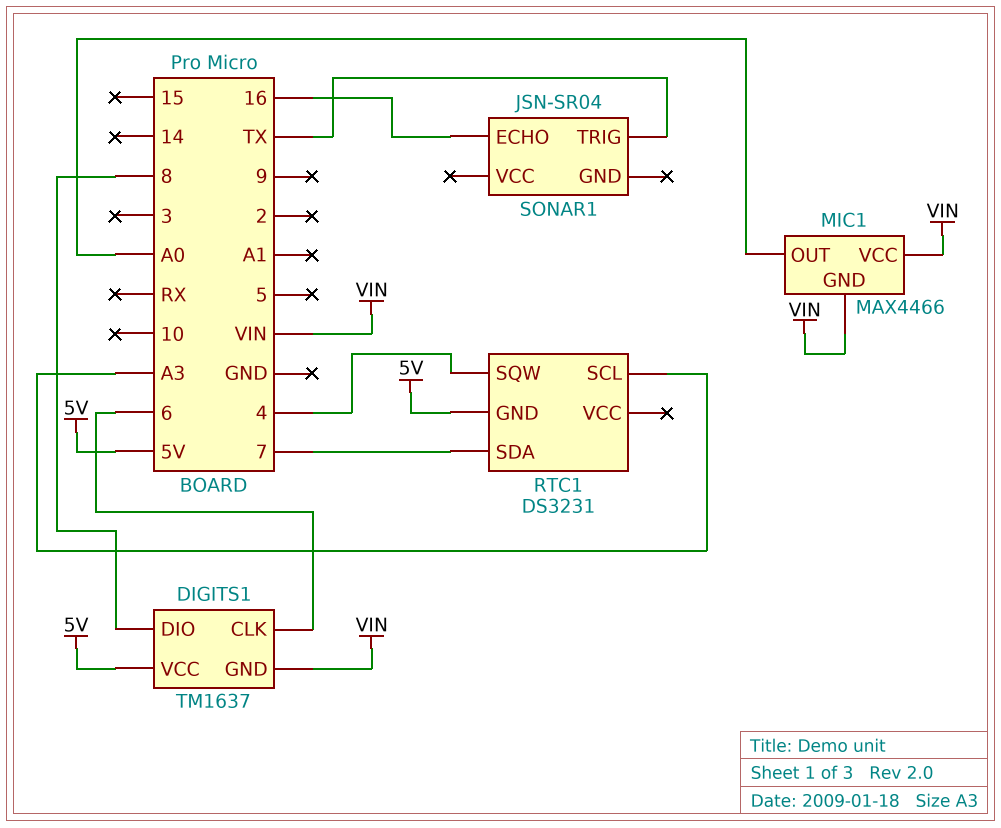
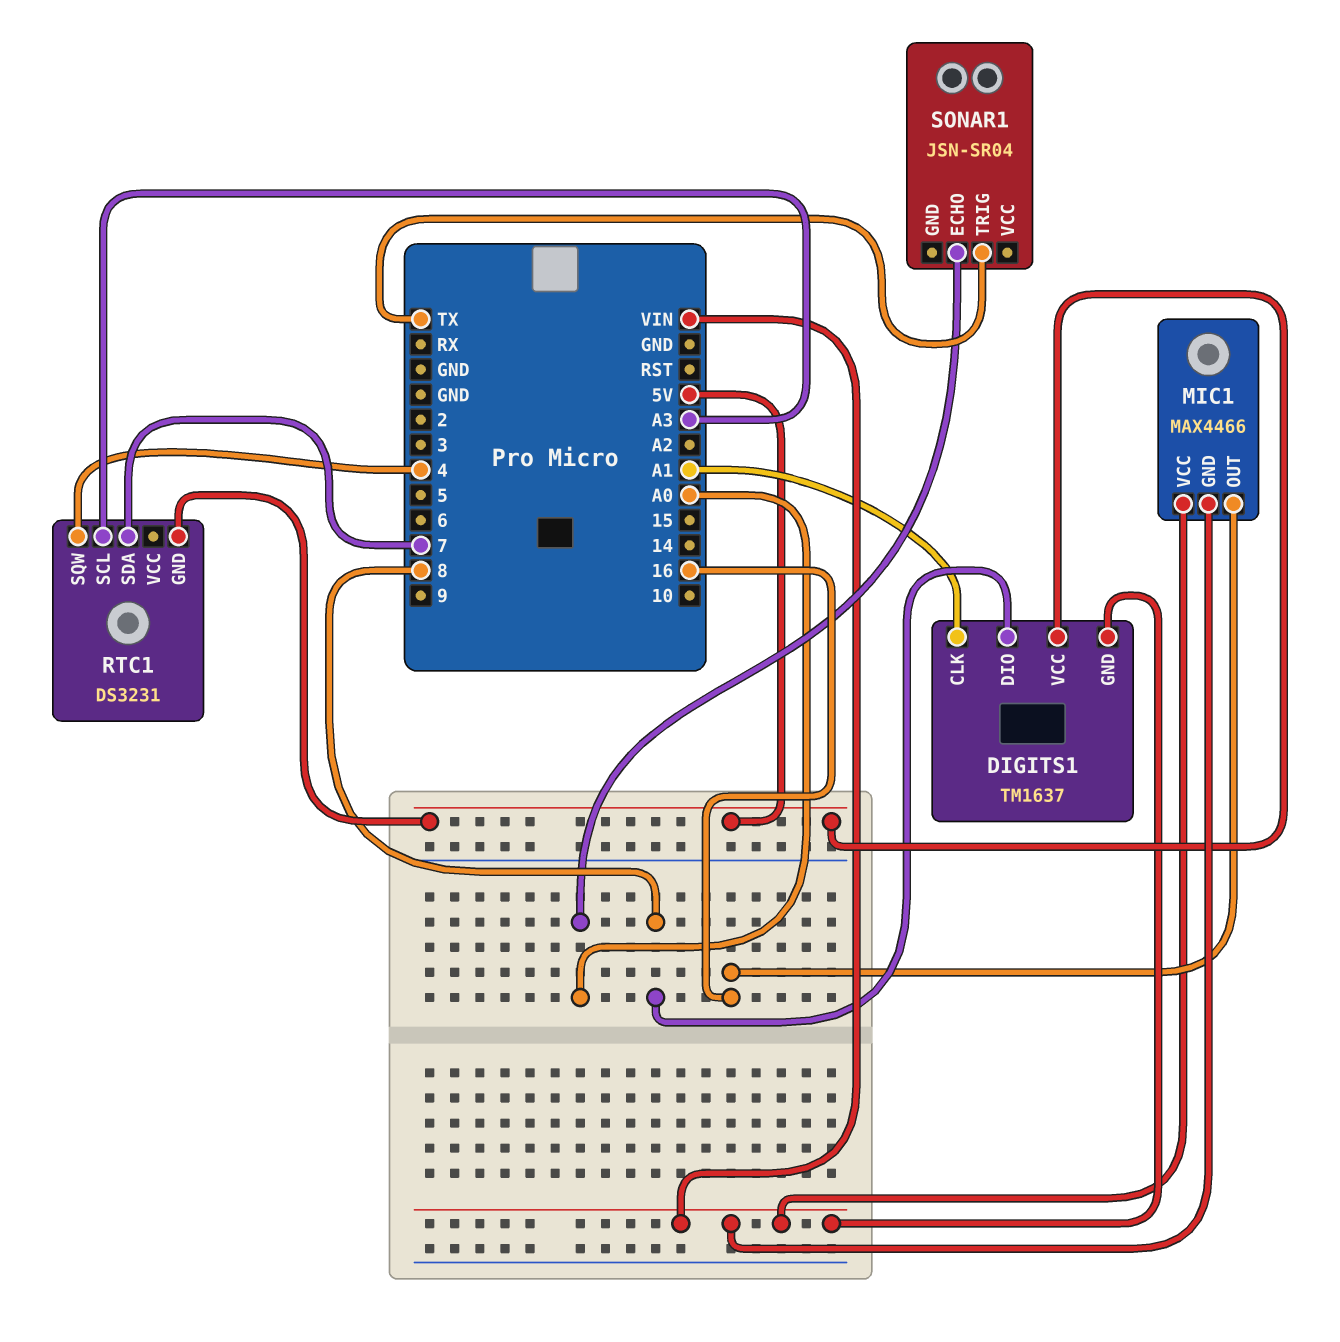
DIGITS1 pin CLK: 6 -> A1
MIC1 pin OUT: A0 -> 16
SONAR1 pin ECHO: 16 -> A0

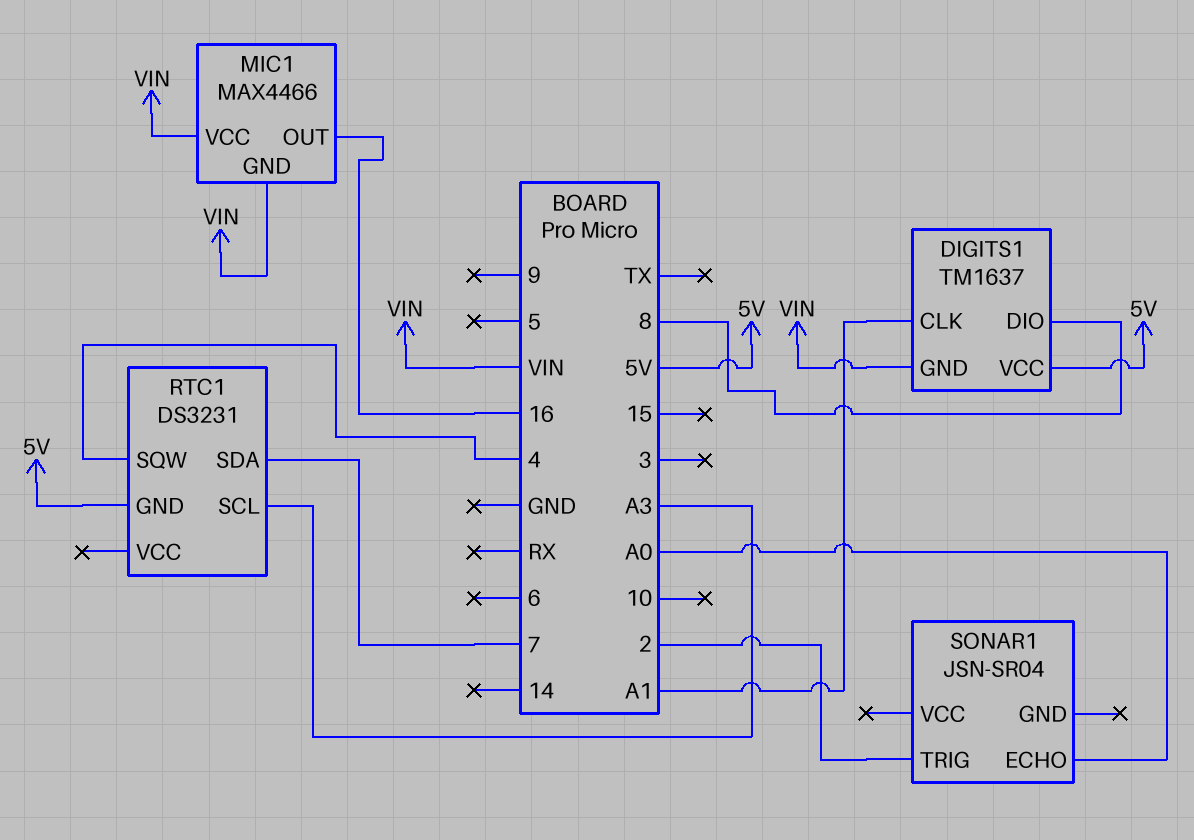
SONAR1 pin TRIG: TX -> 2

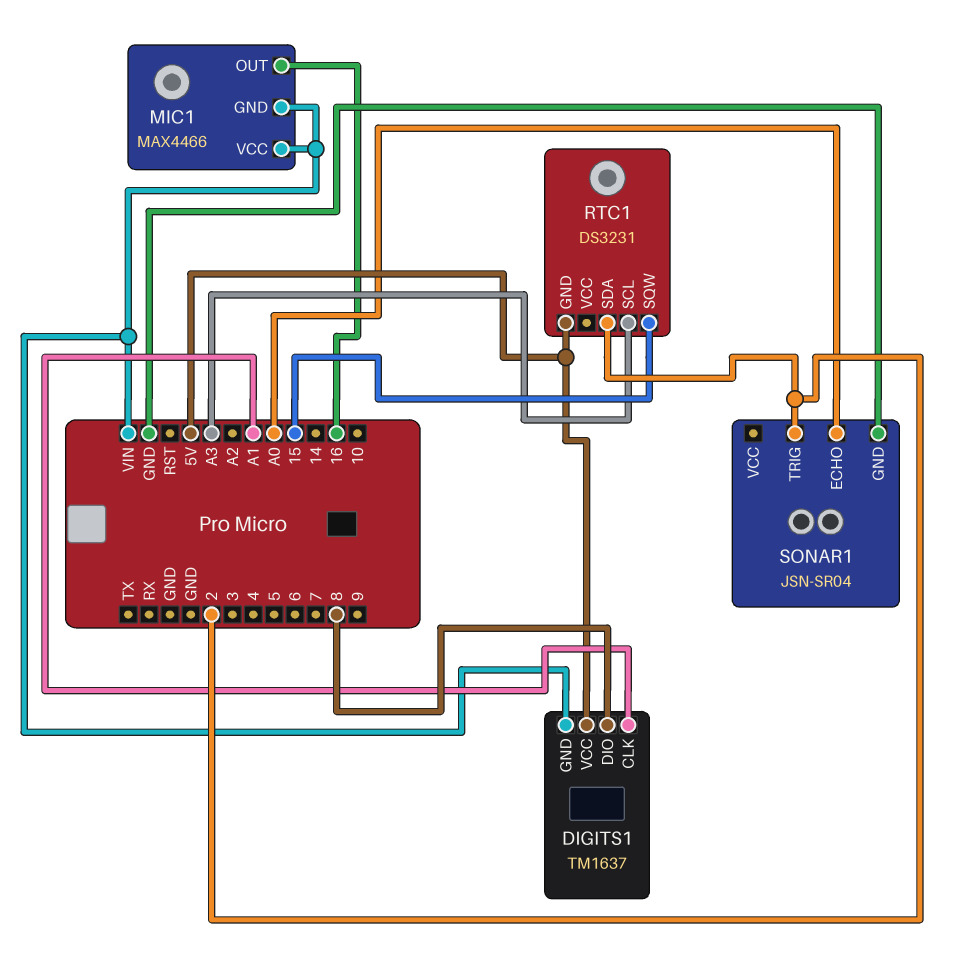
RTC1 pin SDA: 7 -> 2
RTC1 pin SQW: 4 -> 15
SONAR1 pin GND: none -> GND

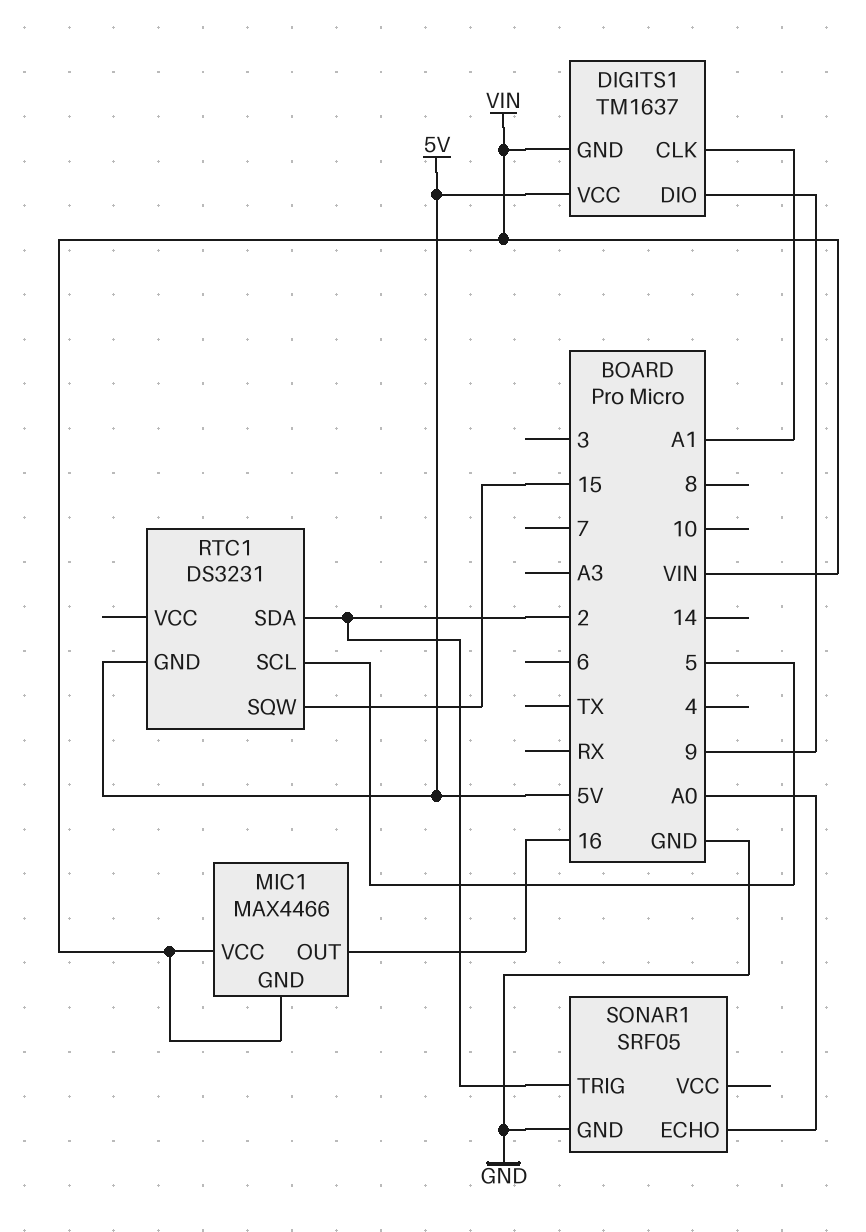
DIGITS1 pin DIO: 8 -> 9
RTC1 pin SCL: A3 -> 5
SONAR1: JSN-SR04 -> SRF05

